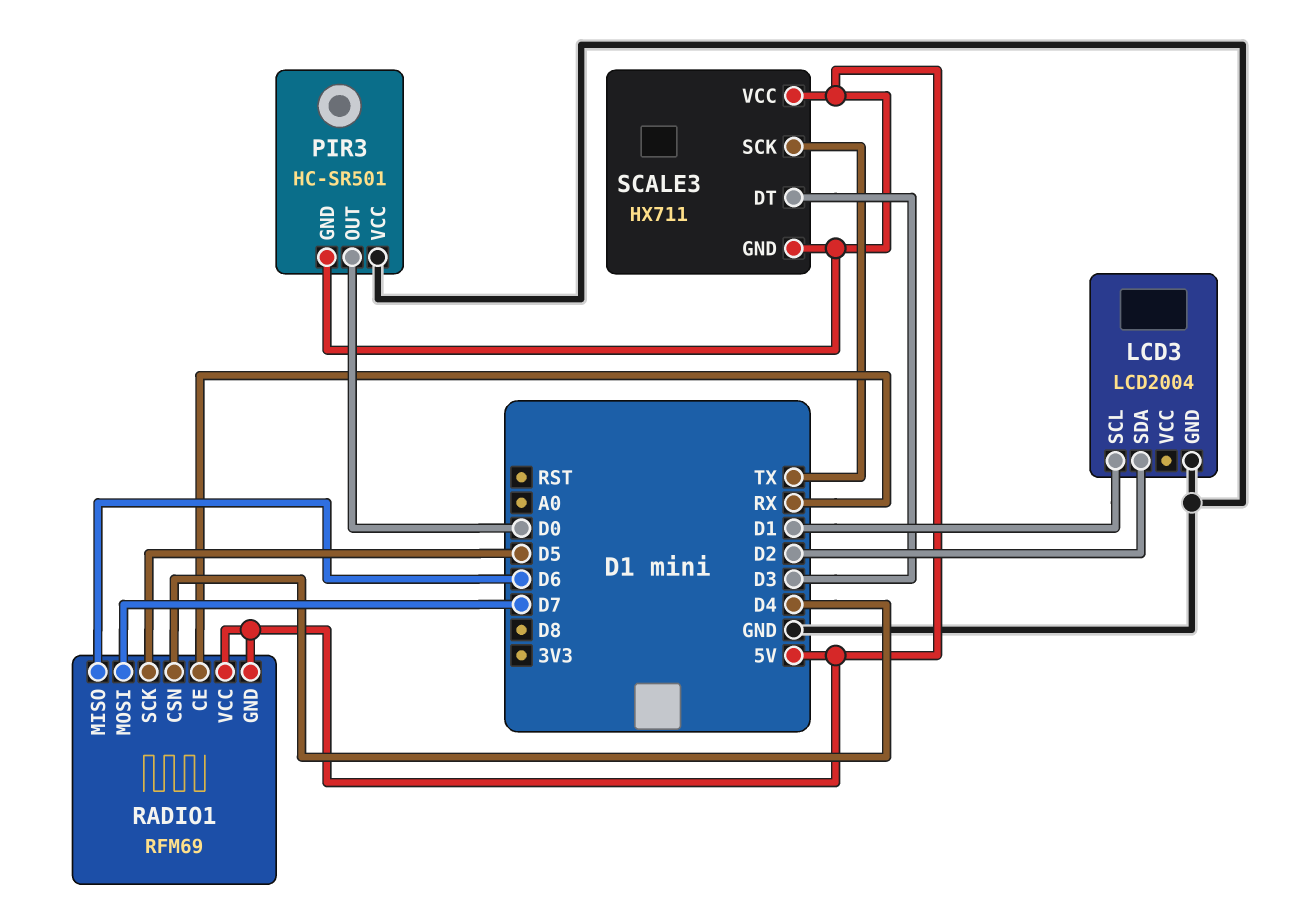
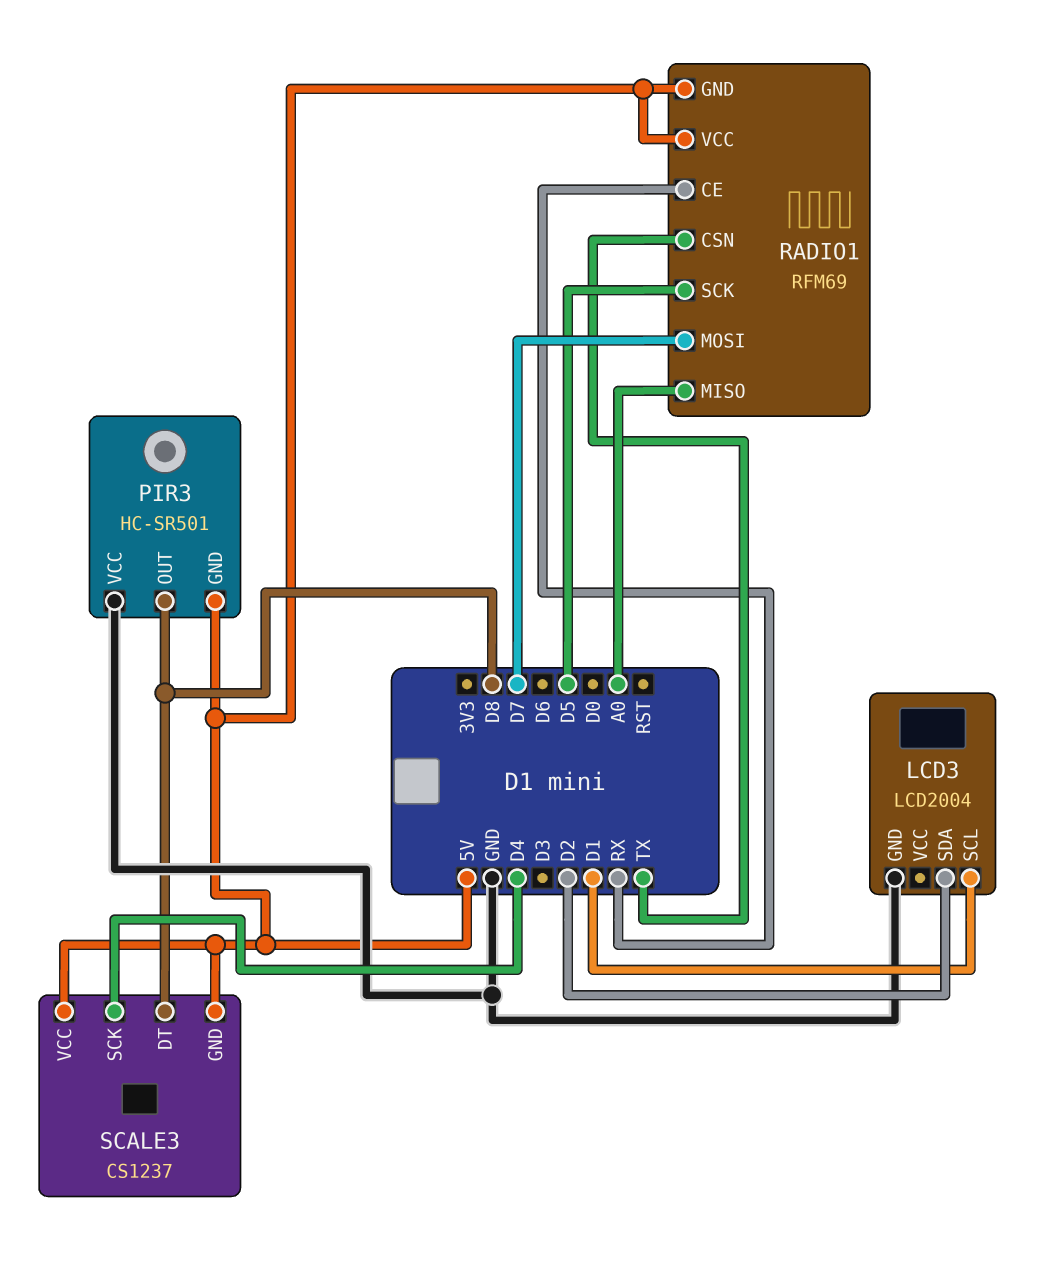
PIR3 pin OUT: D0 -> D8
RADIO1 pin CSN: D4 -> TX
RADIO1 pin MISO: D6 -> A0
SCALE3: HX711 -> CS1237
SCALE3 pin DT: D3 -> D8
SCALE3 pin SCK: TX -> D4

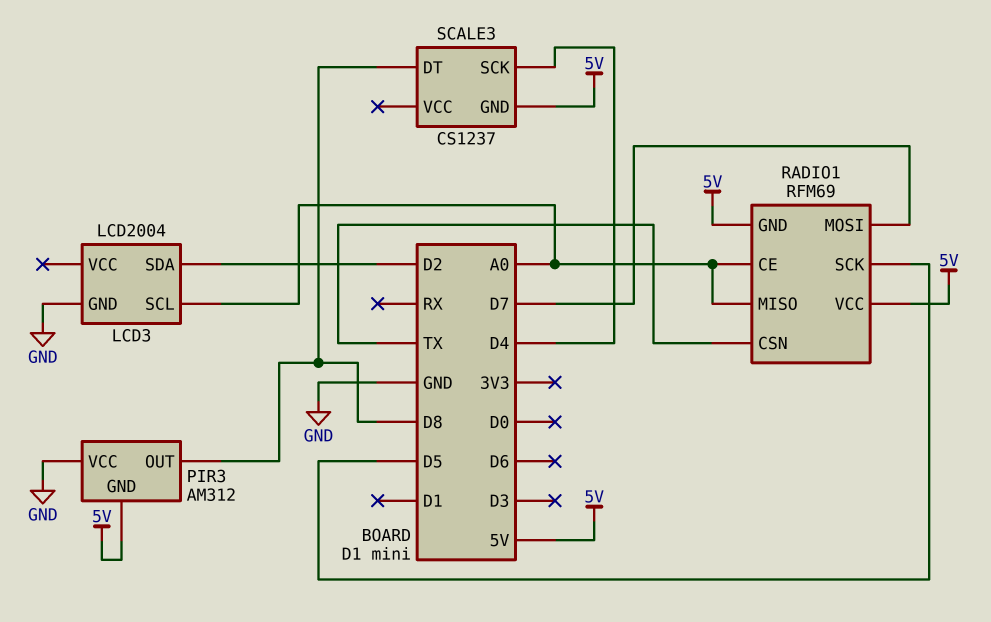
LCD3 pin SCL: D1 -> A0
PIR3: HC-SR501 -> AM312
RADIO1 pin CE: RX -> A0
SCALE3 pin VCC: 5V -> none

